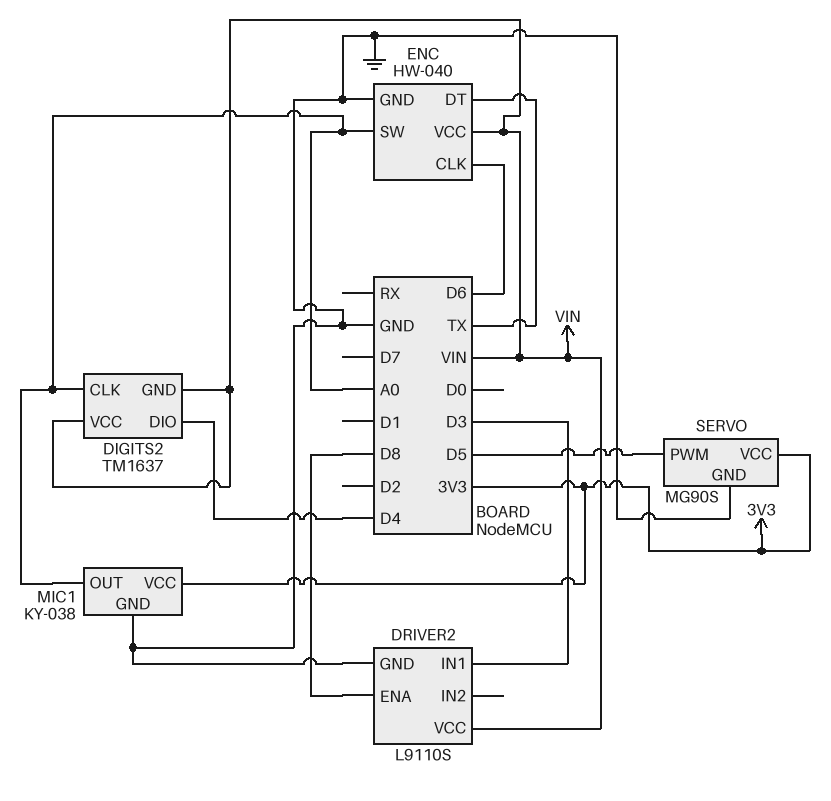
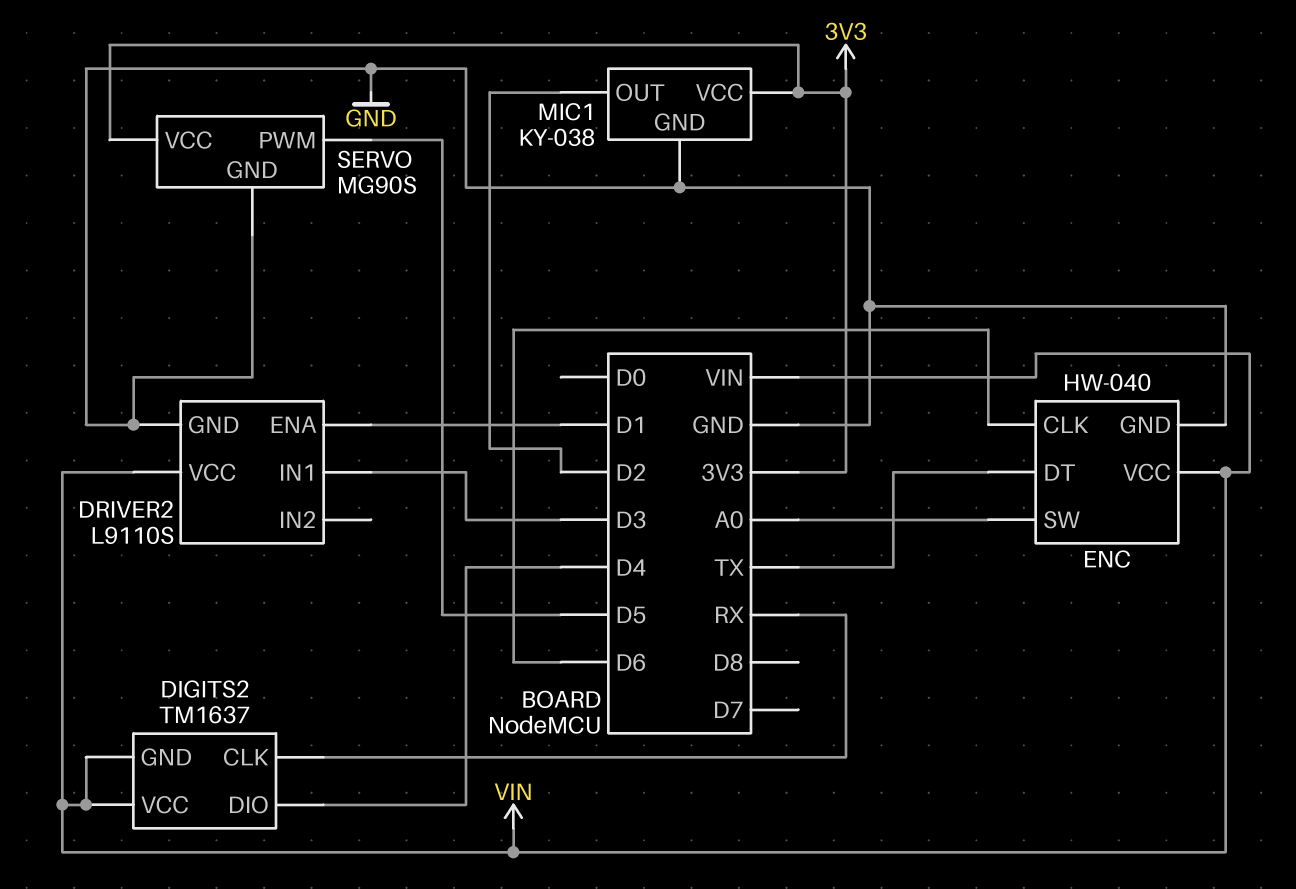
DIGITS2 pin CLK: A0 -> RX
DRIVER2 pin ENA: D8 -> D1
MIC1 pin OUT: A0 -> D2

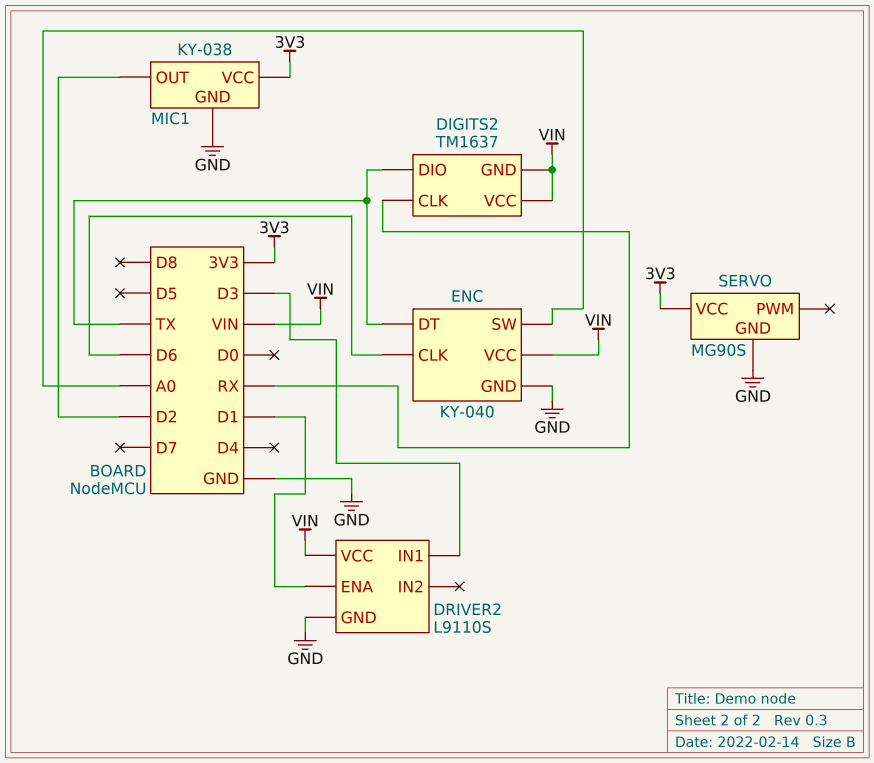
DIGITS2 pin DIO: D4 -> TX
ENC: HW-040 -> KY-040
SERVO pin PWM: D5 -> none

